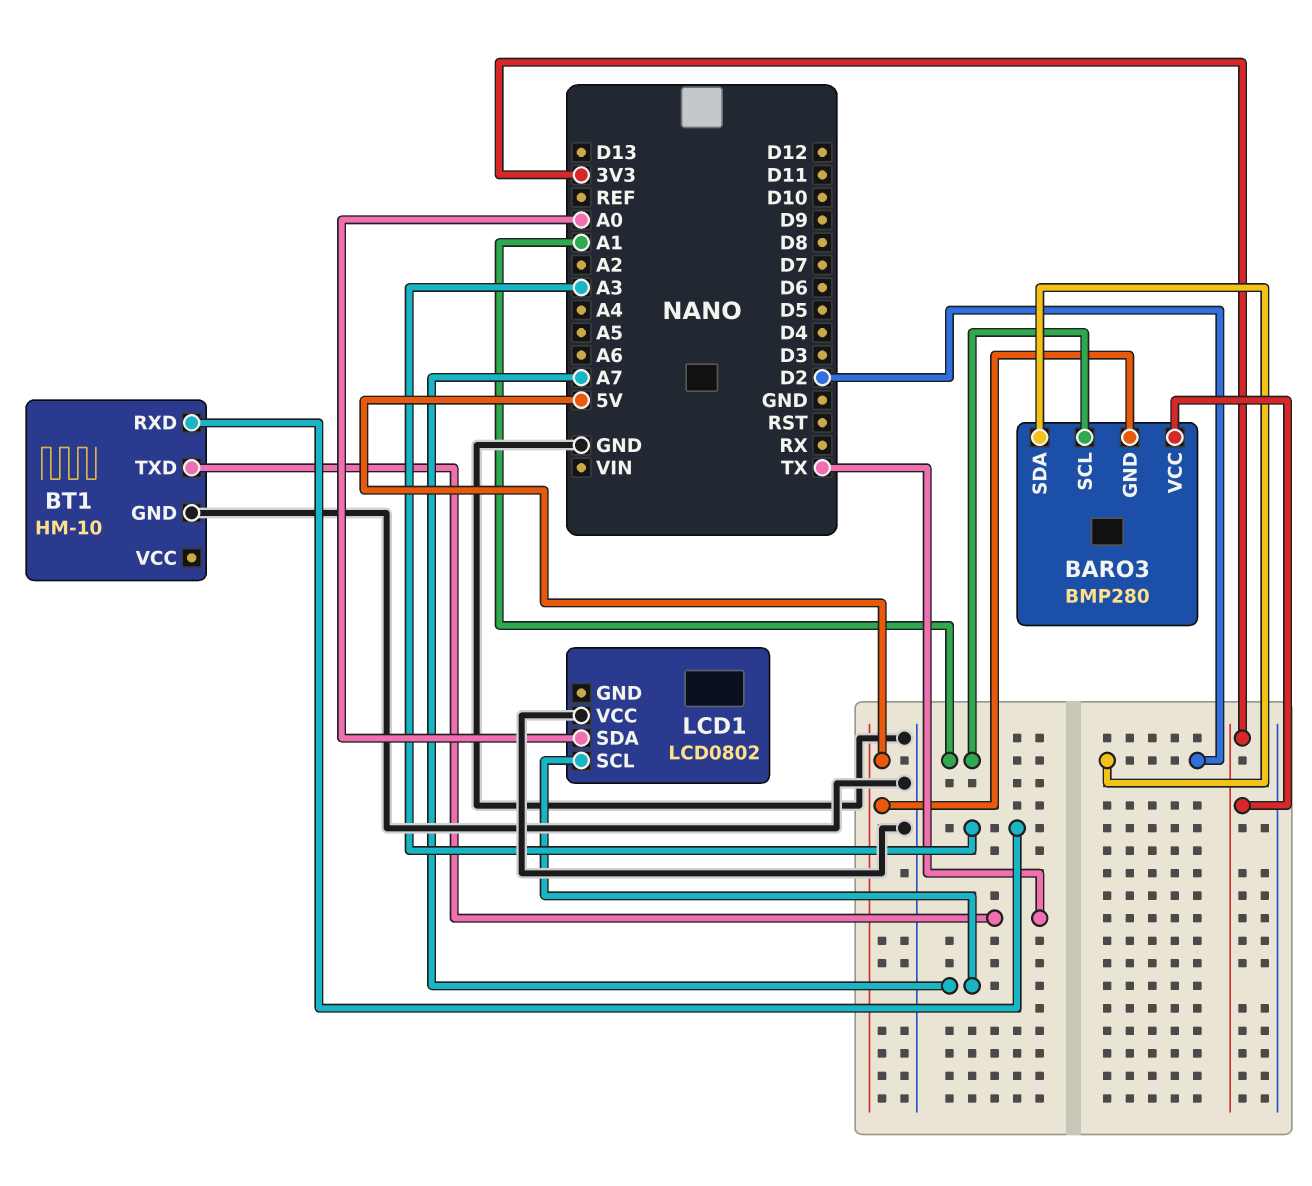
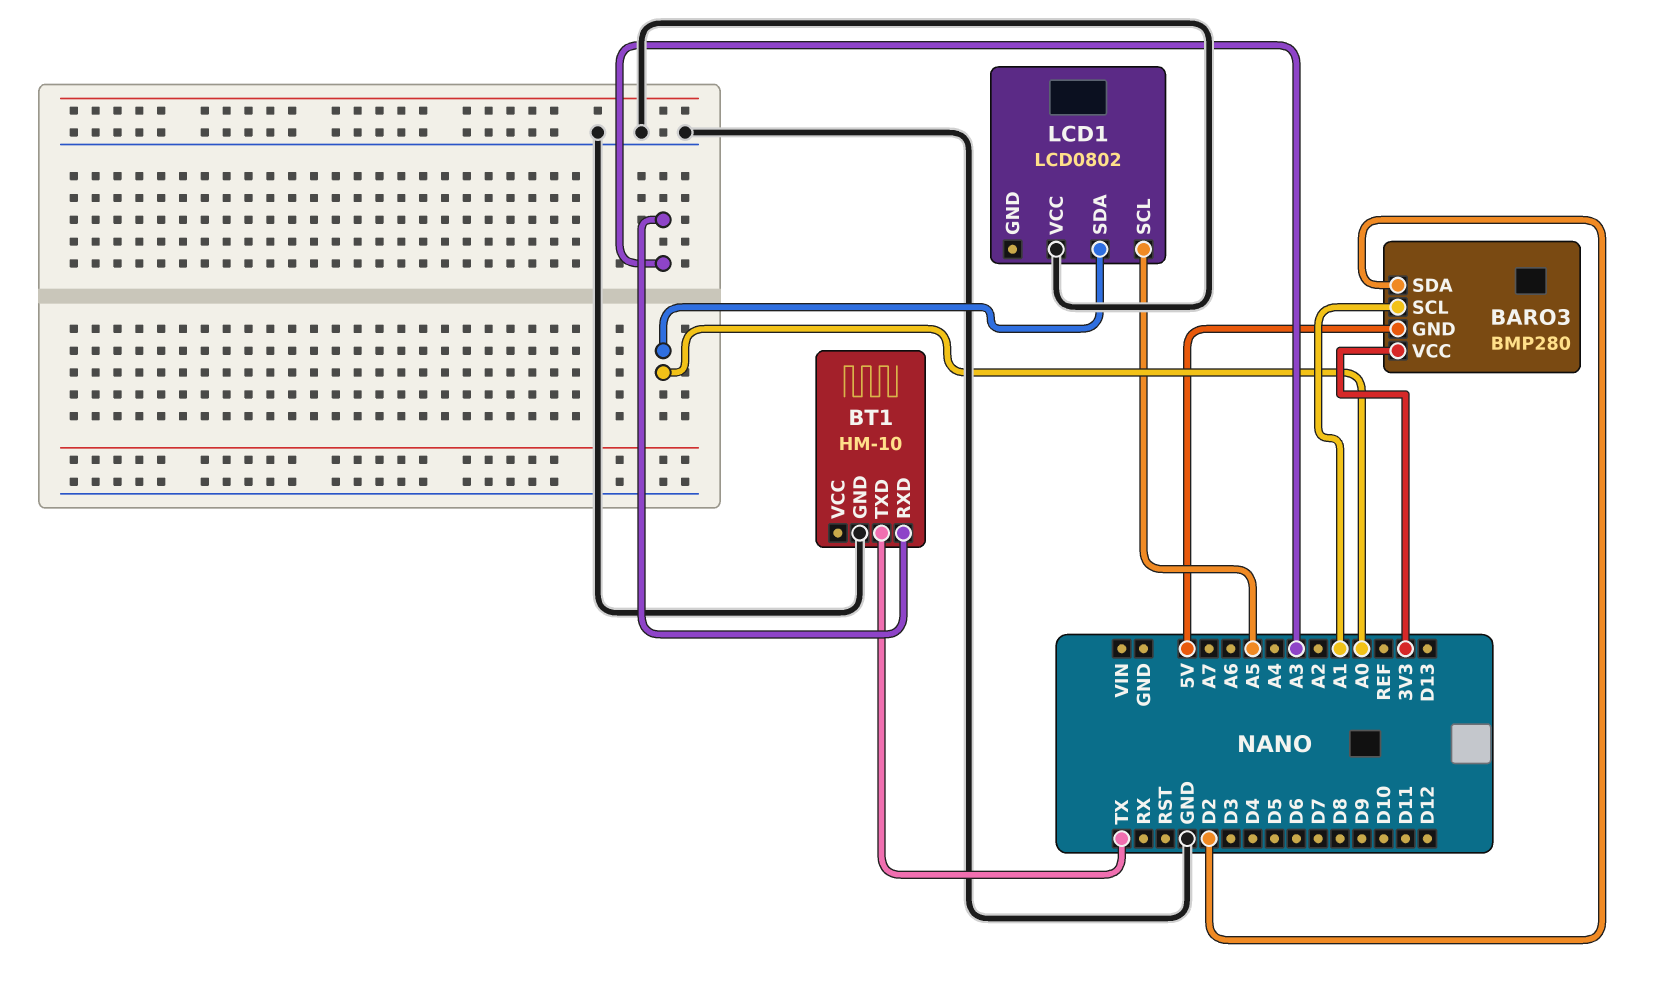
LCD1 pin SCL: A7 -> A5

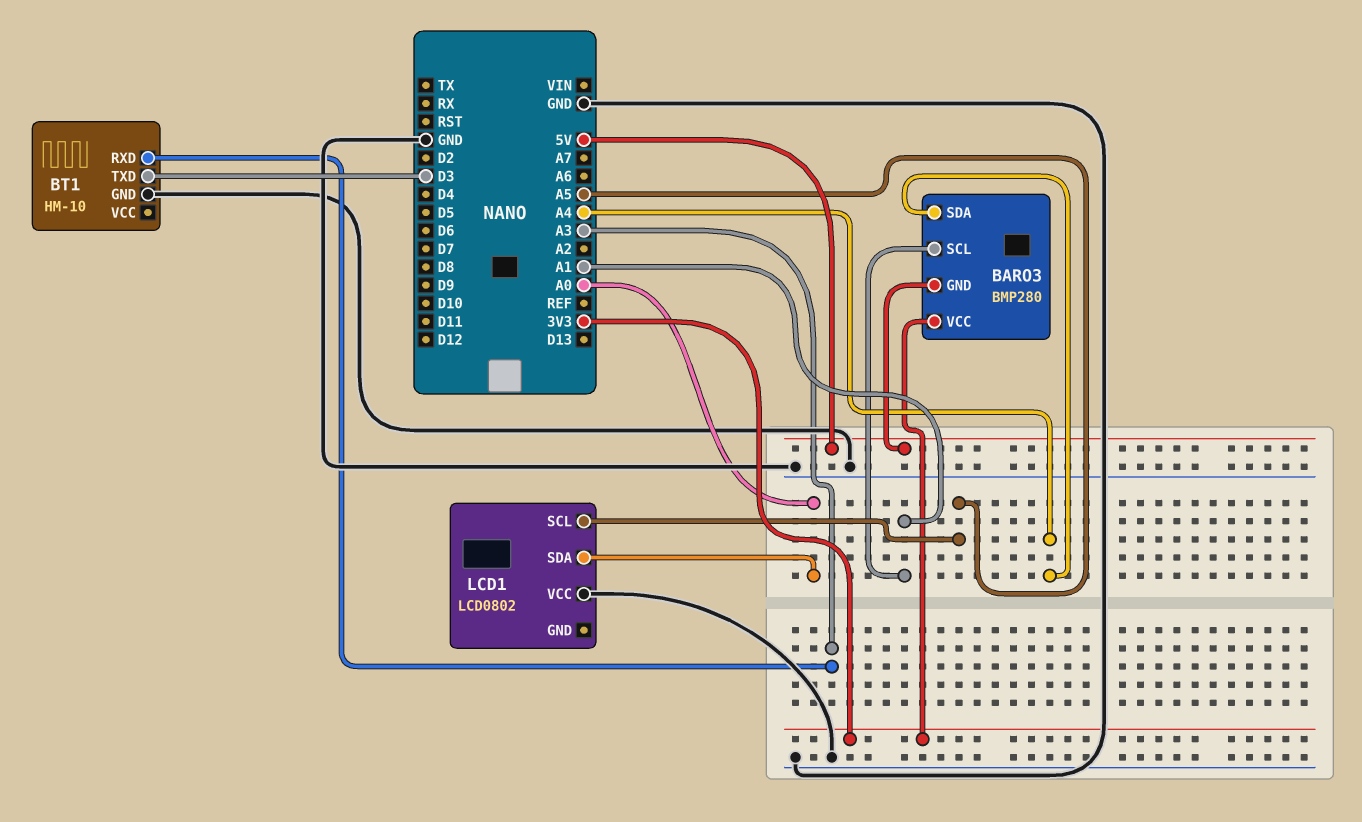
BARO3 pin SDA: D2 -> A4
BT1 pin TXD: TX -> D3

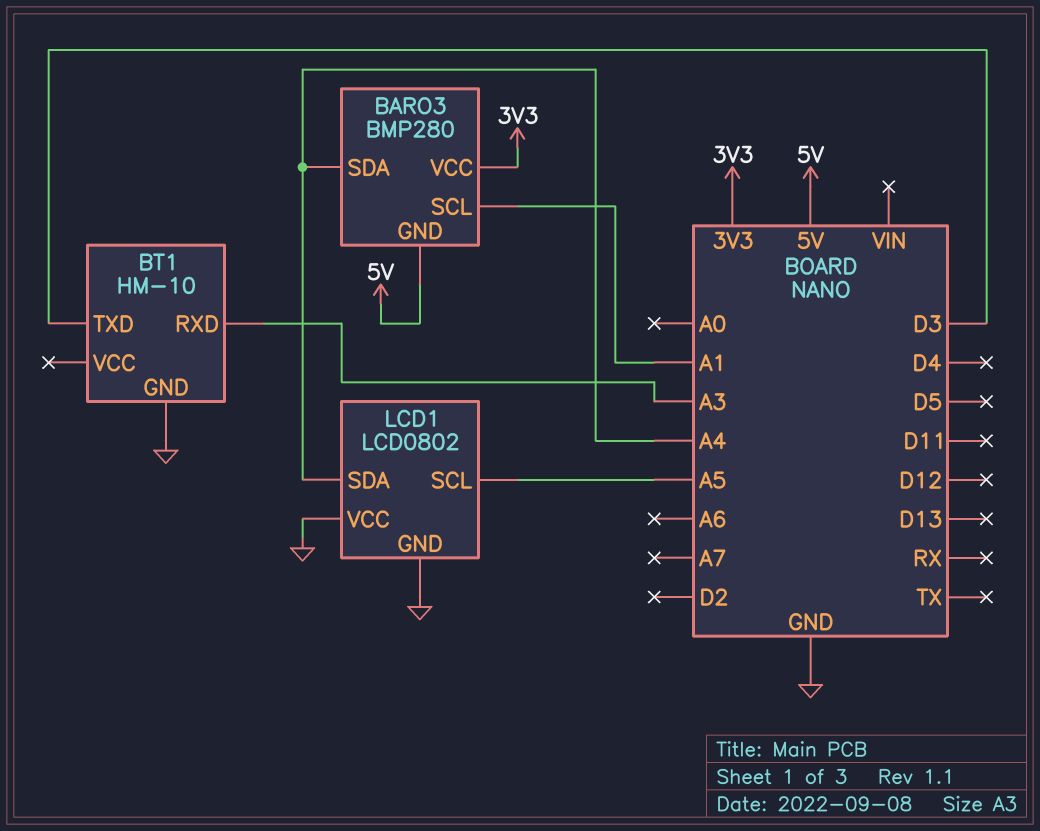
LCD1 pin GND: none -> GND
LCD1 pin SDA: A0 -> A4

